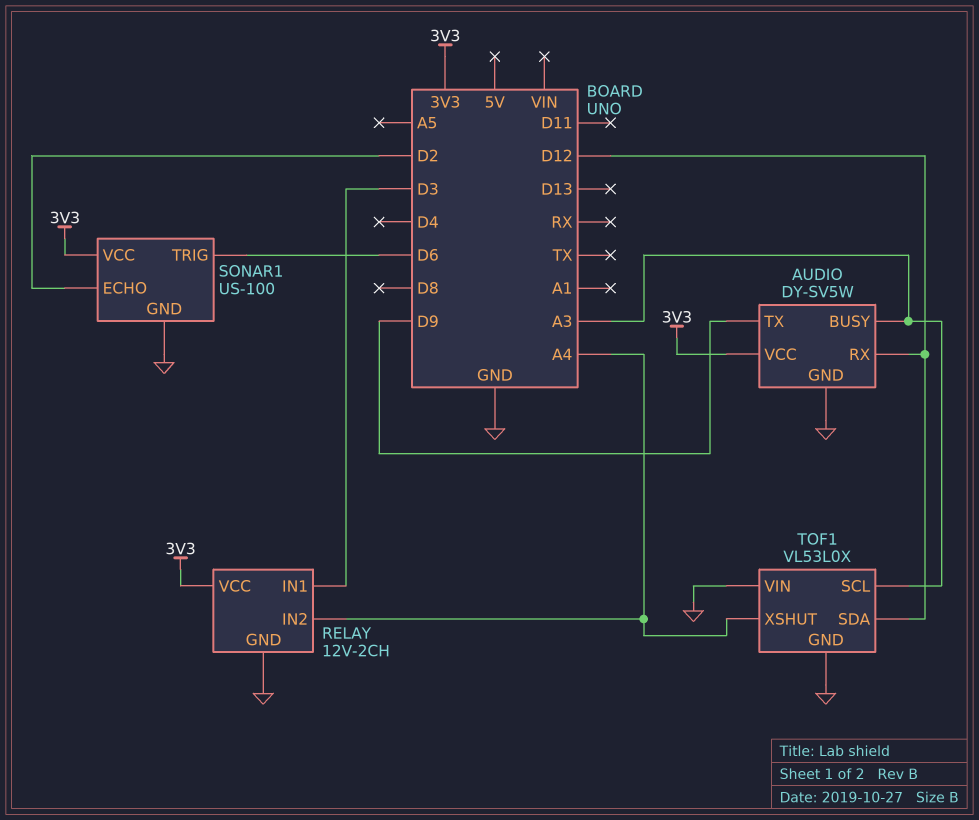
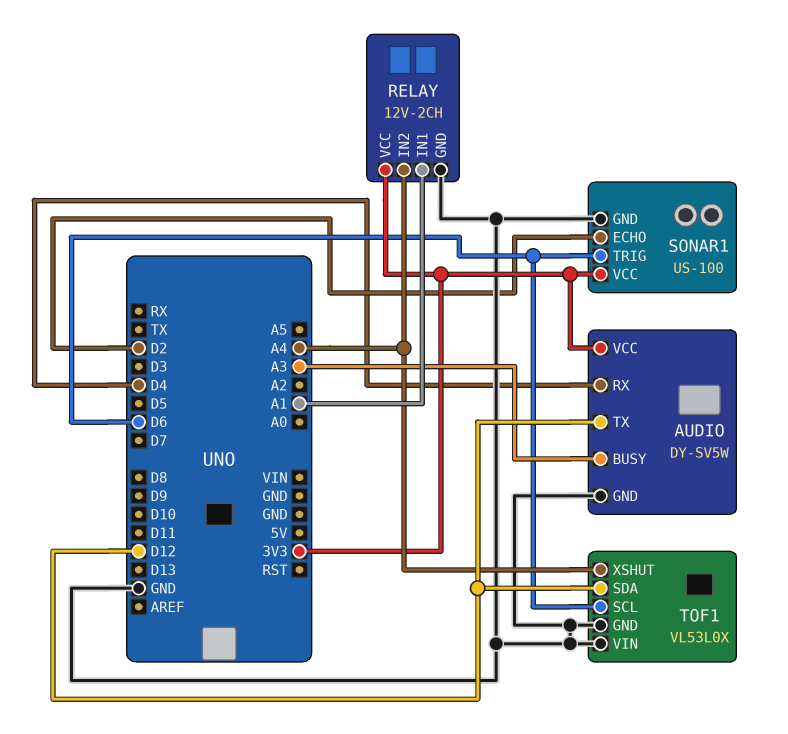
AUDIO pin RX: D12 -> D4
AUDIO pin TX: D9 -> D12
RELAY pin IN1: D3 -> A1
TOF1 pin SCL: A3 -> D6

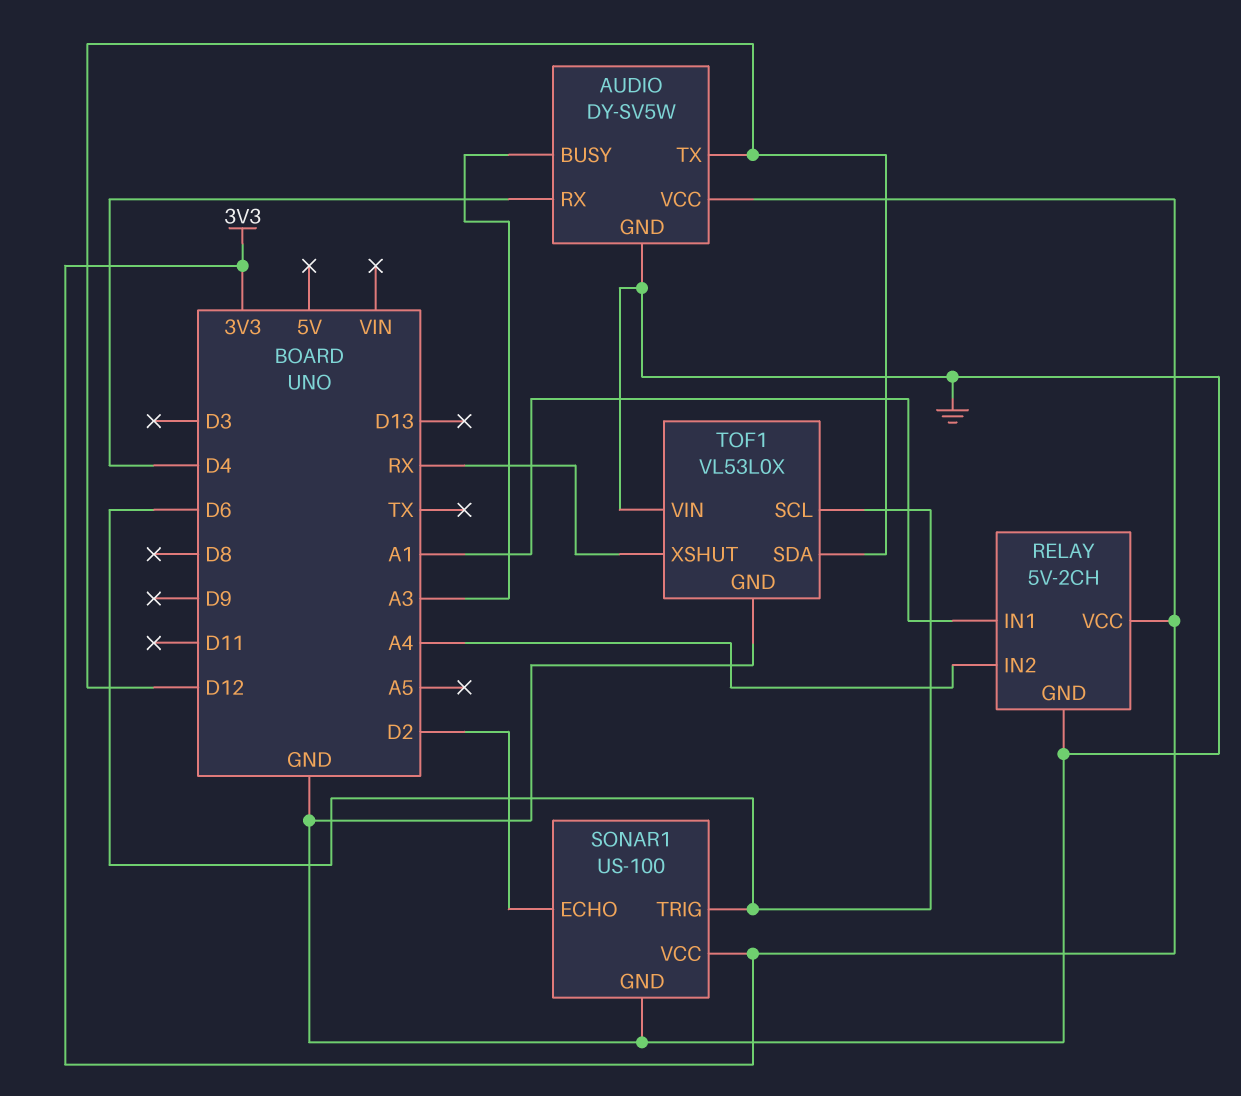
RELAY: 12V-2CH -> 5V-2CH
TOF1 pin XSHUT: A4 -> RX

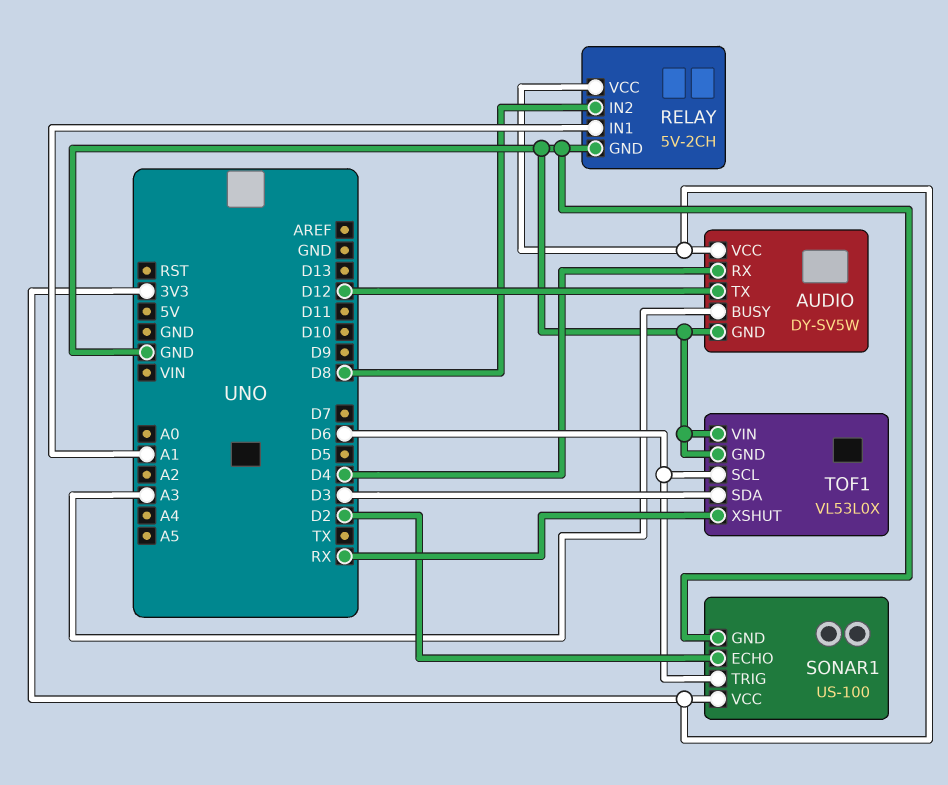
RELAY pin IN2: A4 -> D8
TOF1 pin SDA: D12 -> D3

